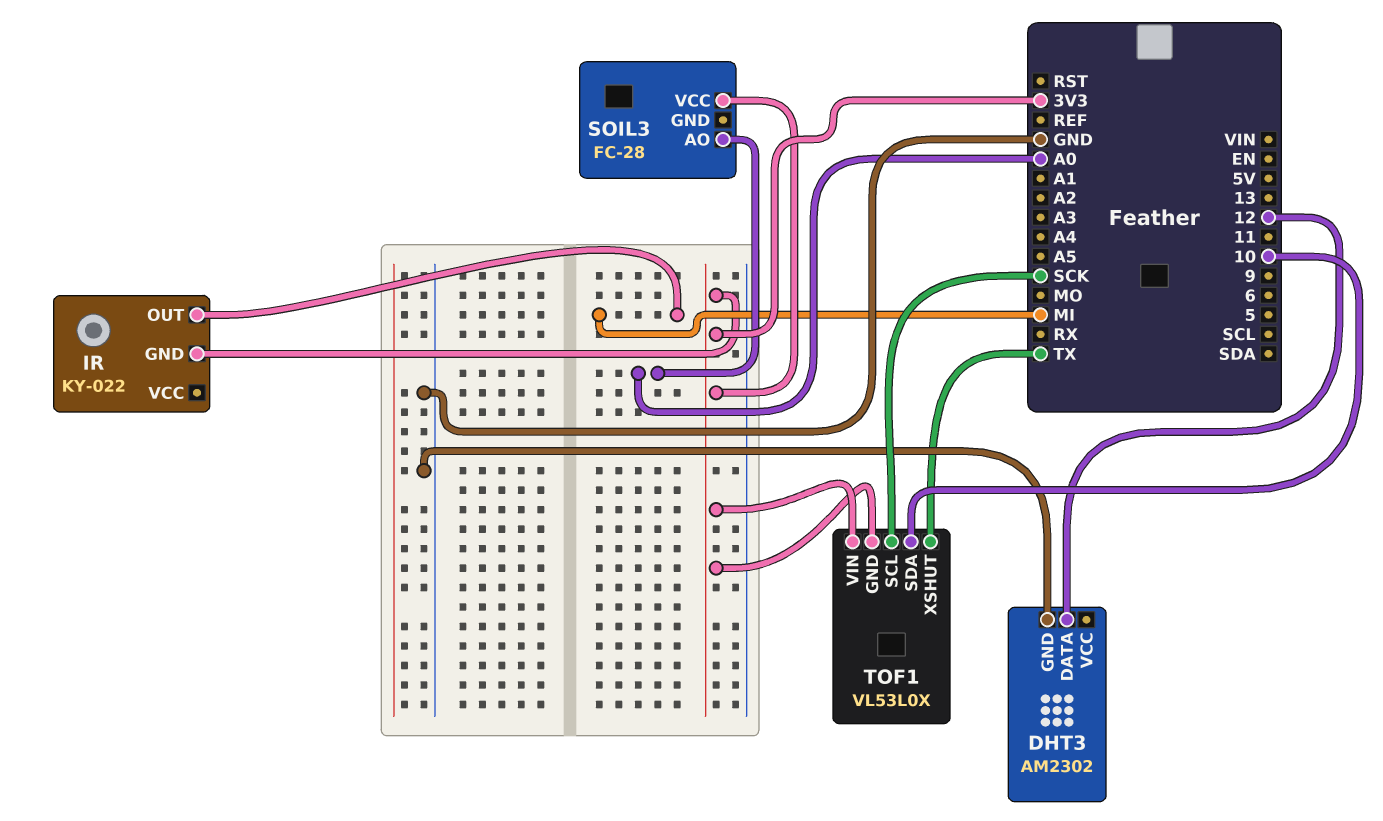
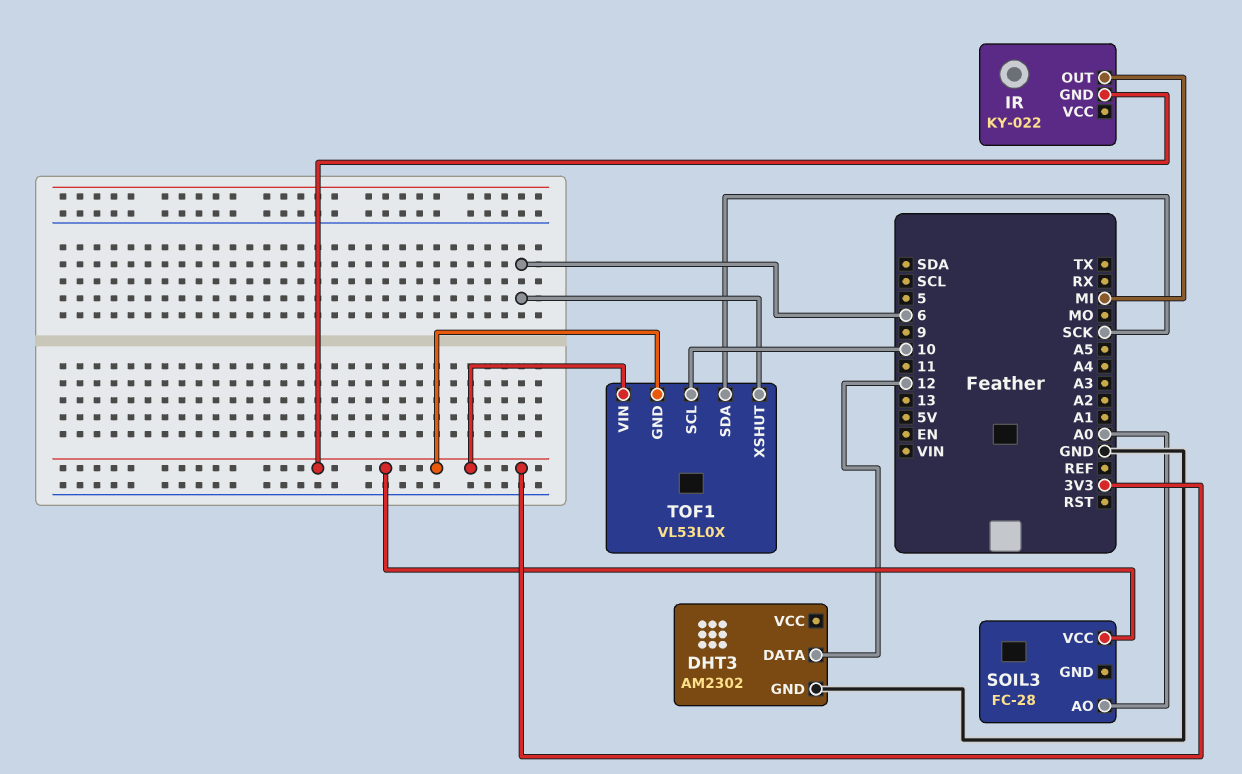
TOF1 pin SCL: SCK -> 10
TOF1 pin SDA: 10 -> SCK
TOF1 pin XSHUT: TX -> 6

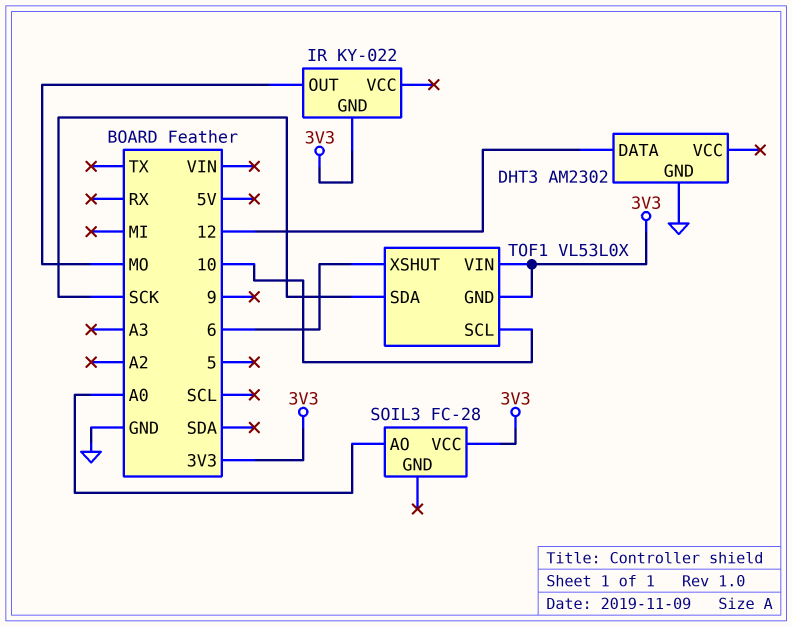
IR pin OUT: MI -> MO

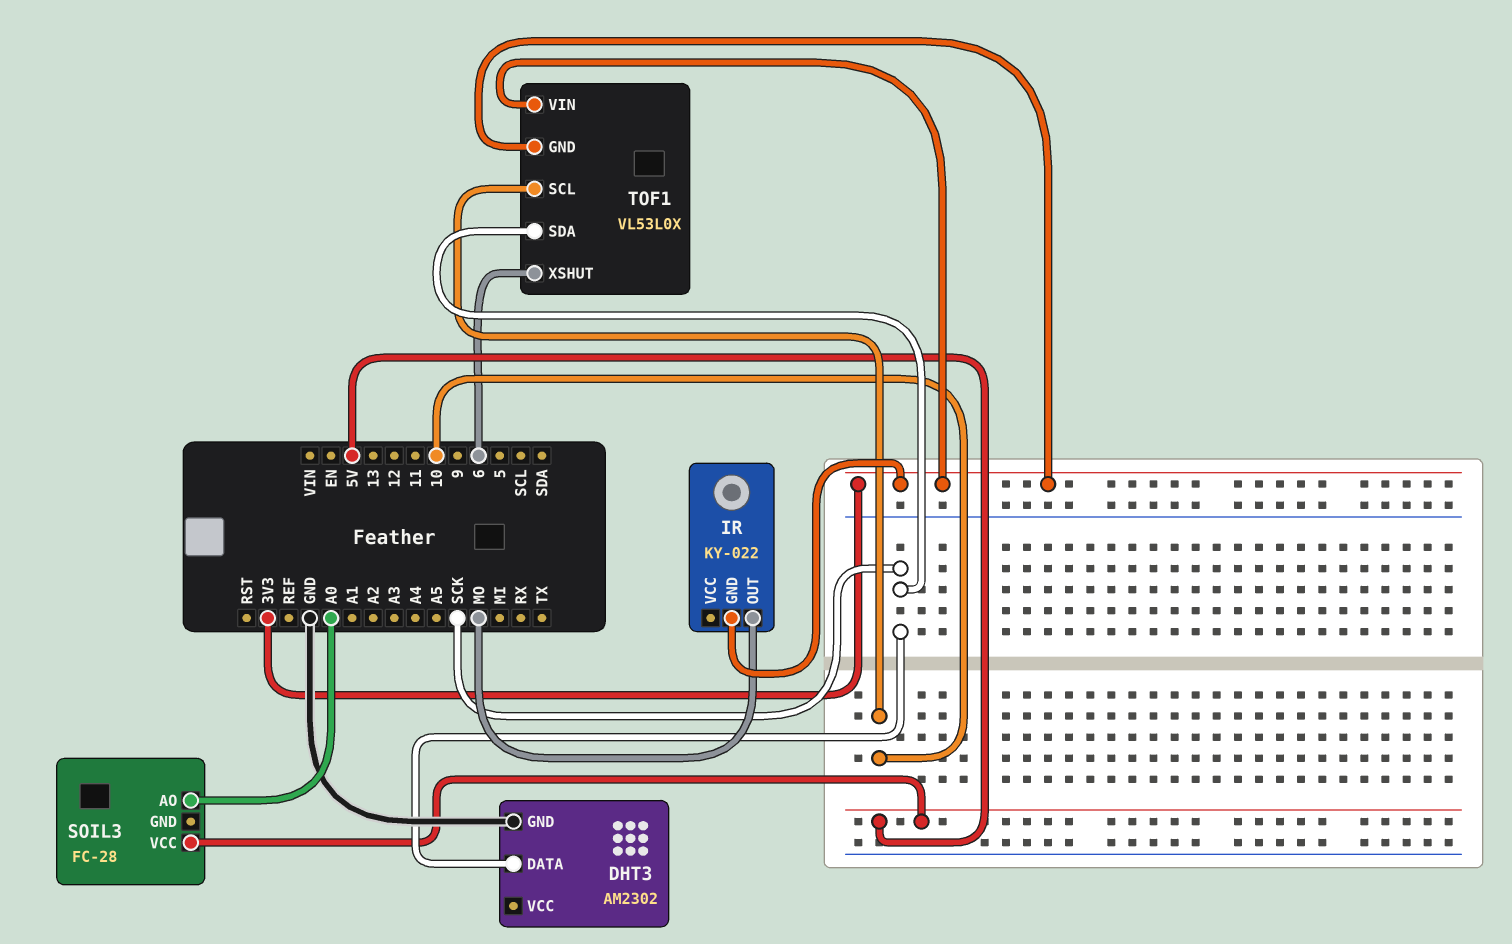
DHT3 pin DATA: 12 -> SCK
SOIL3 pin VCC: 3V3 -> 5V

